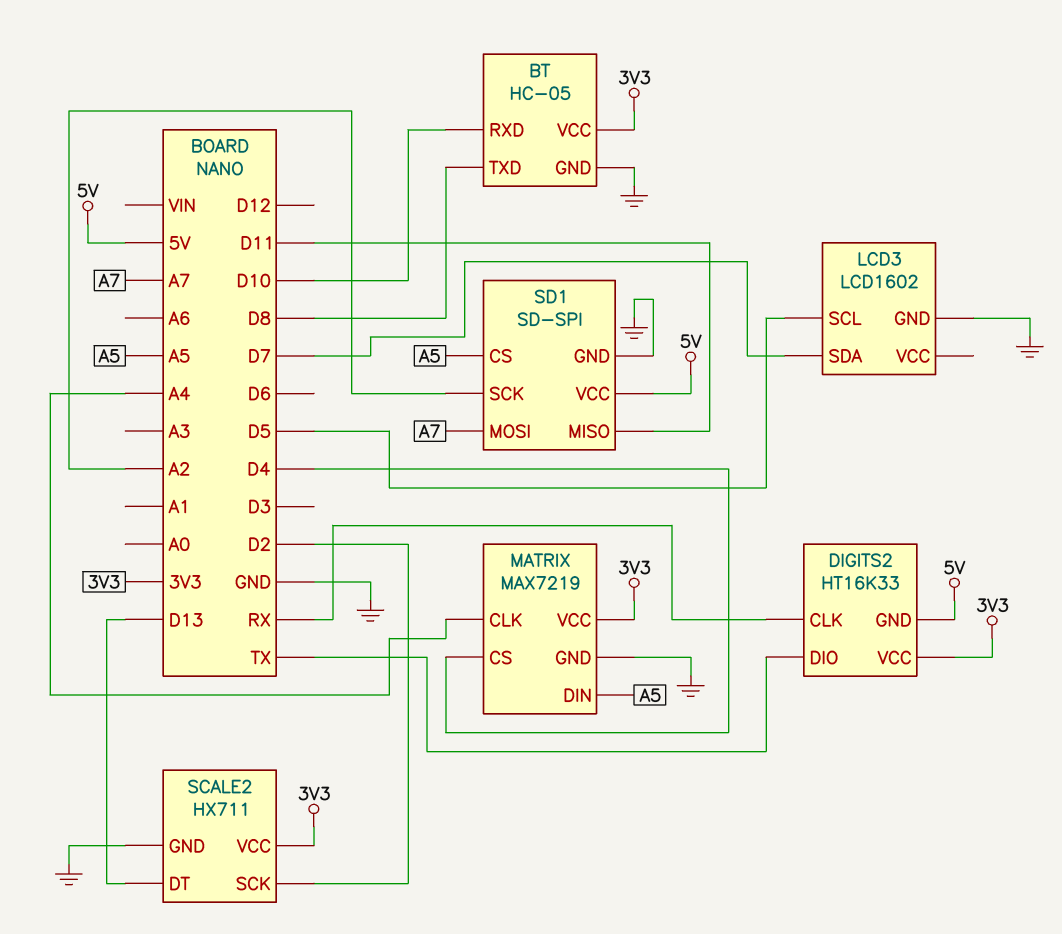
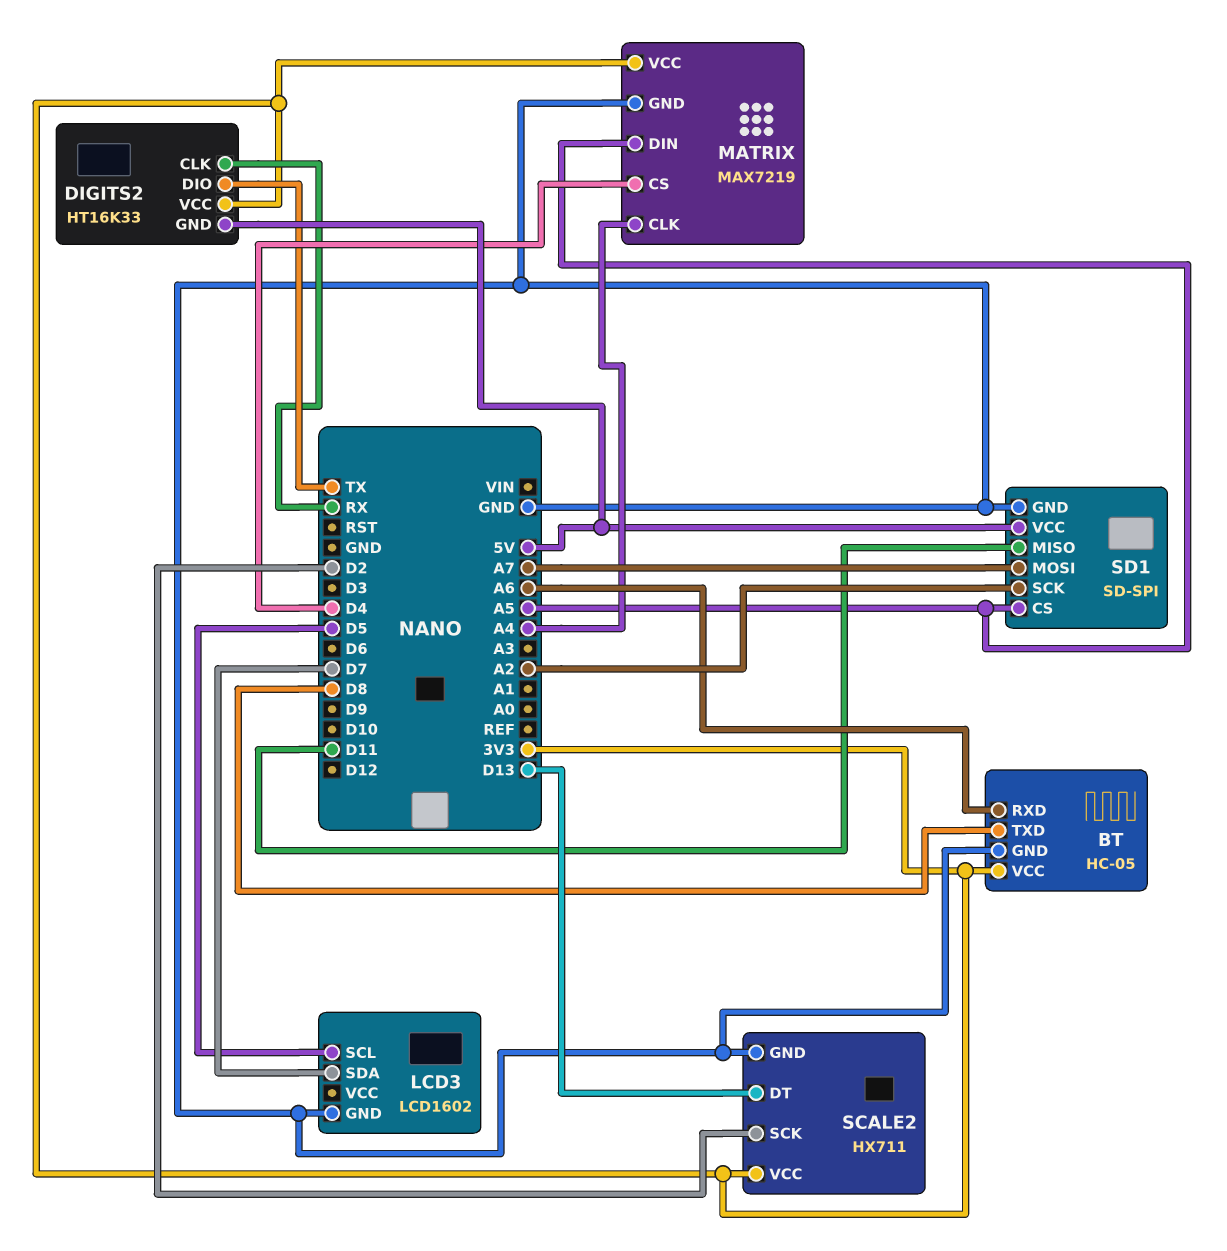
BT pin RXD: D10 -> A6

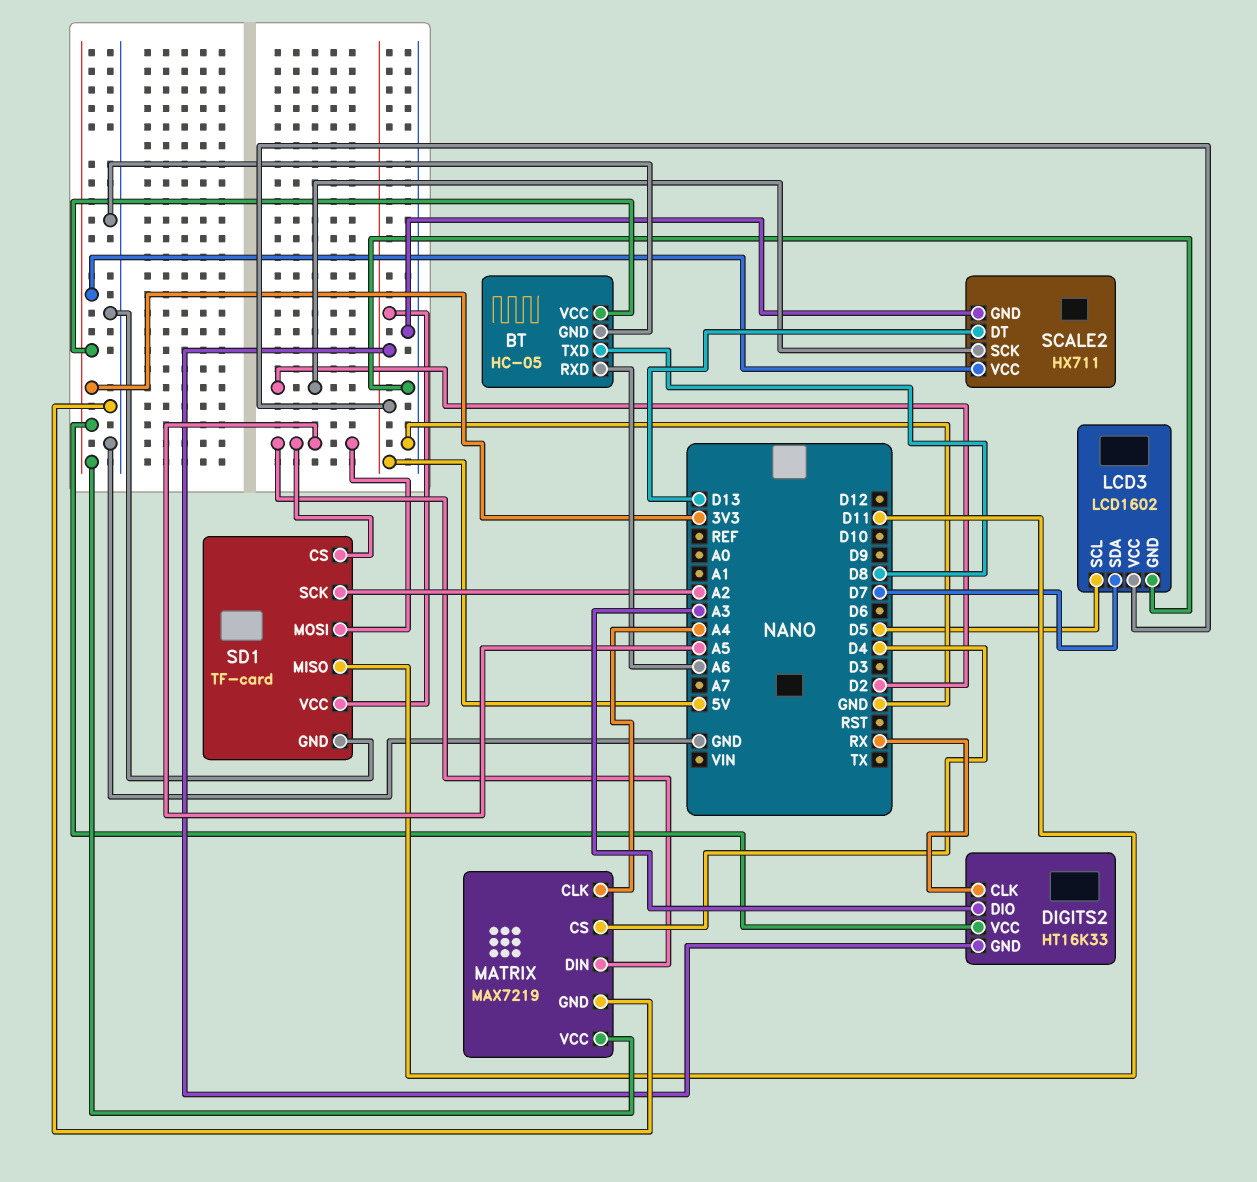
DIGITS2 pin DIO: TX -> A3
LCD3 pin VCC: none -> 5V
SD1: SD-SPI -> TF-card
SD1 pin MOSI: A7 -> A5

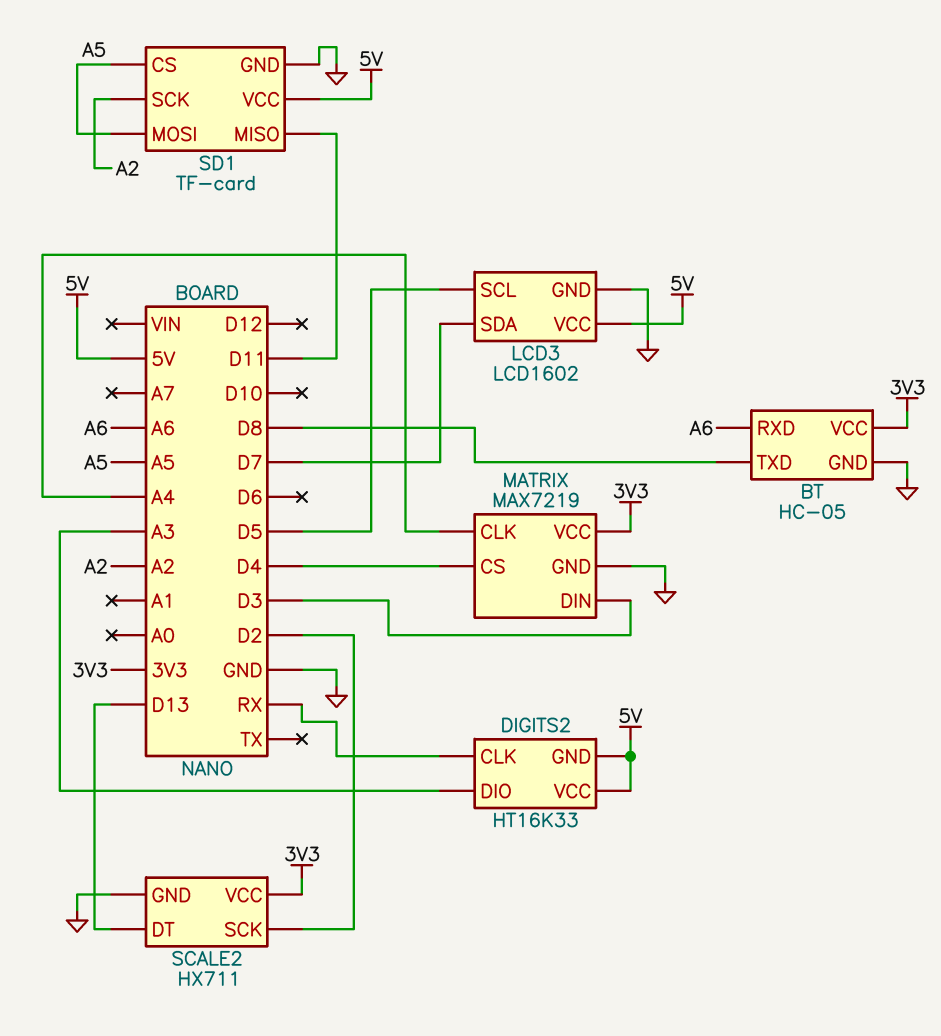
DIGITS2 pin VCC: 3V3 -> 5V
MATRIX pin DIN: A5 -> D3

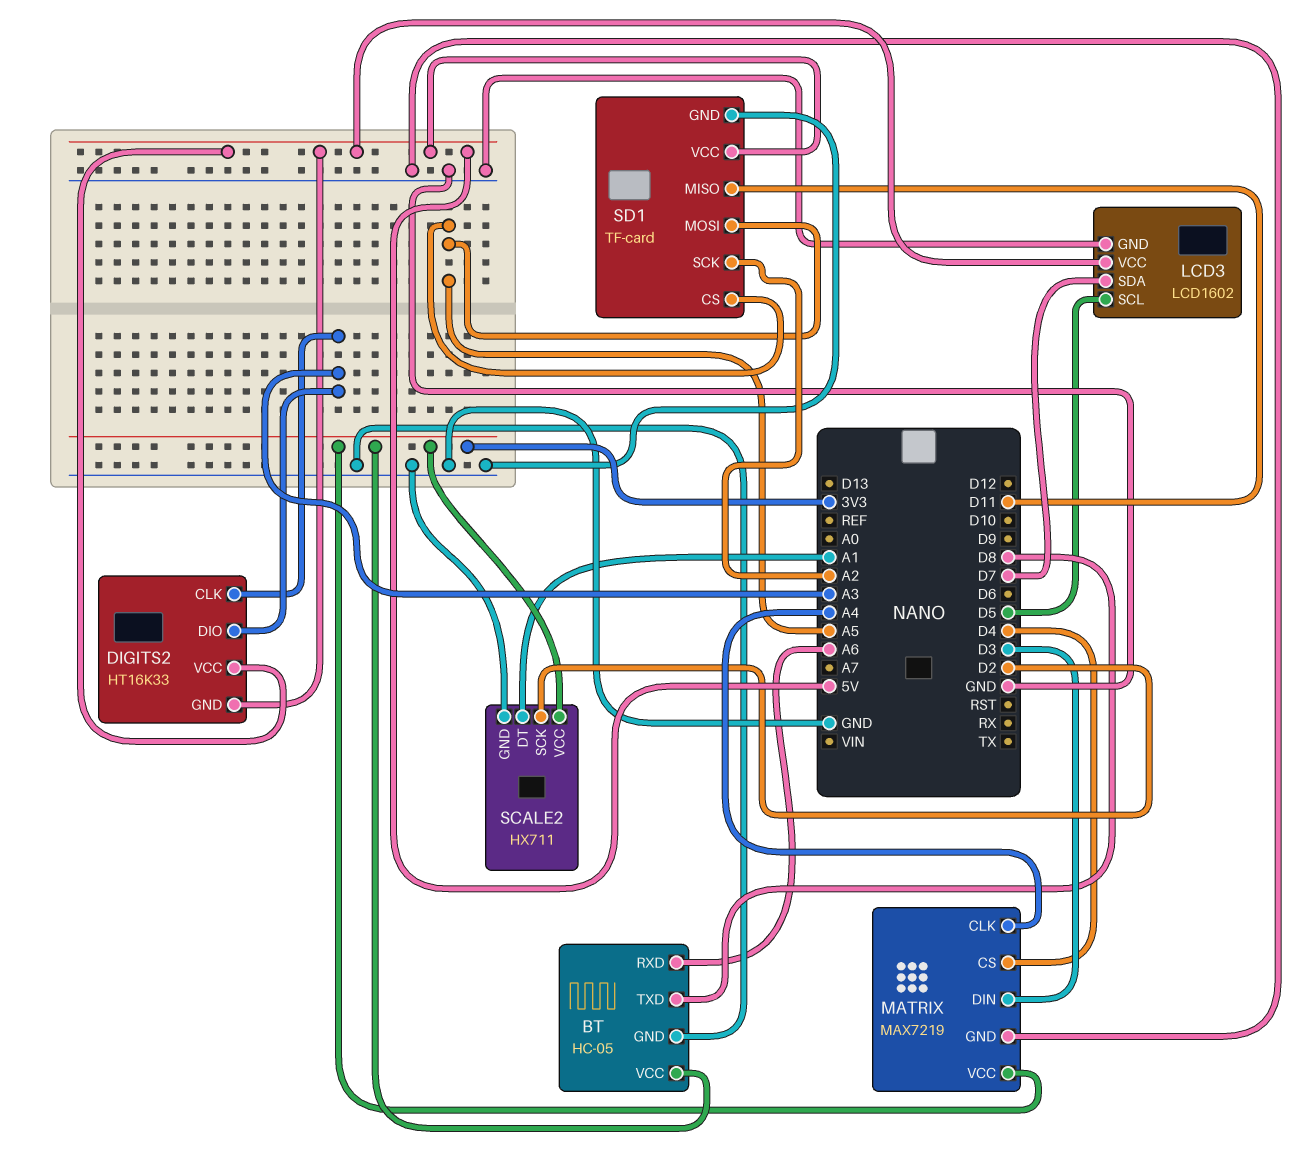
DIGITS2 pin CLK: RX -> A3
SCALE2 pin DT: D13 -> A1

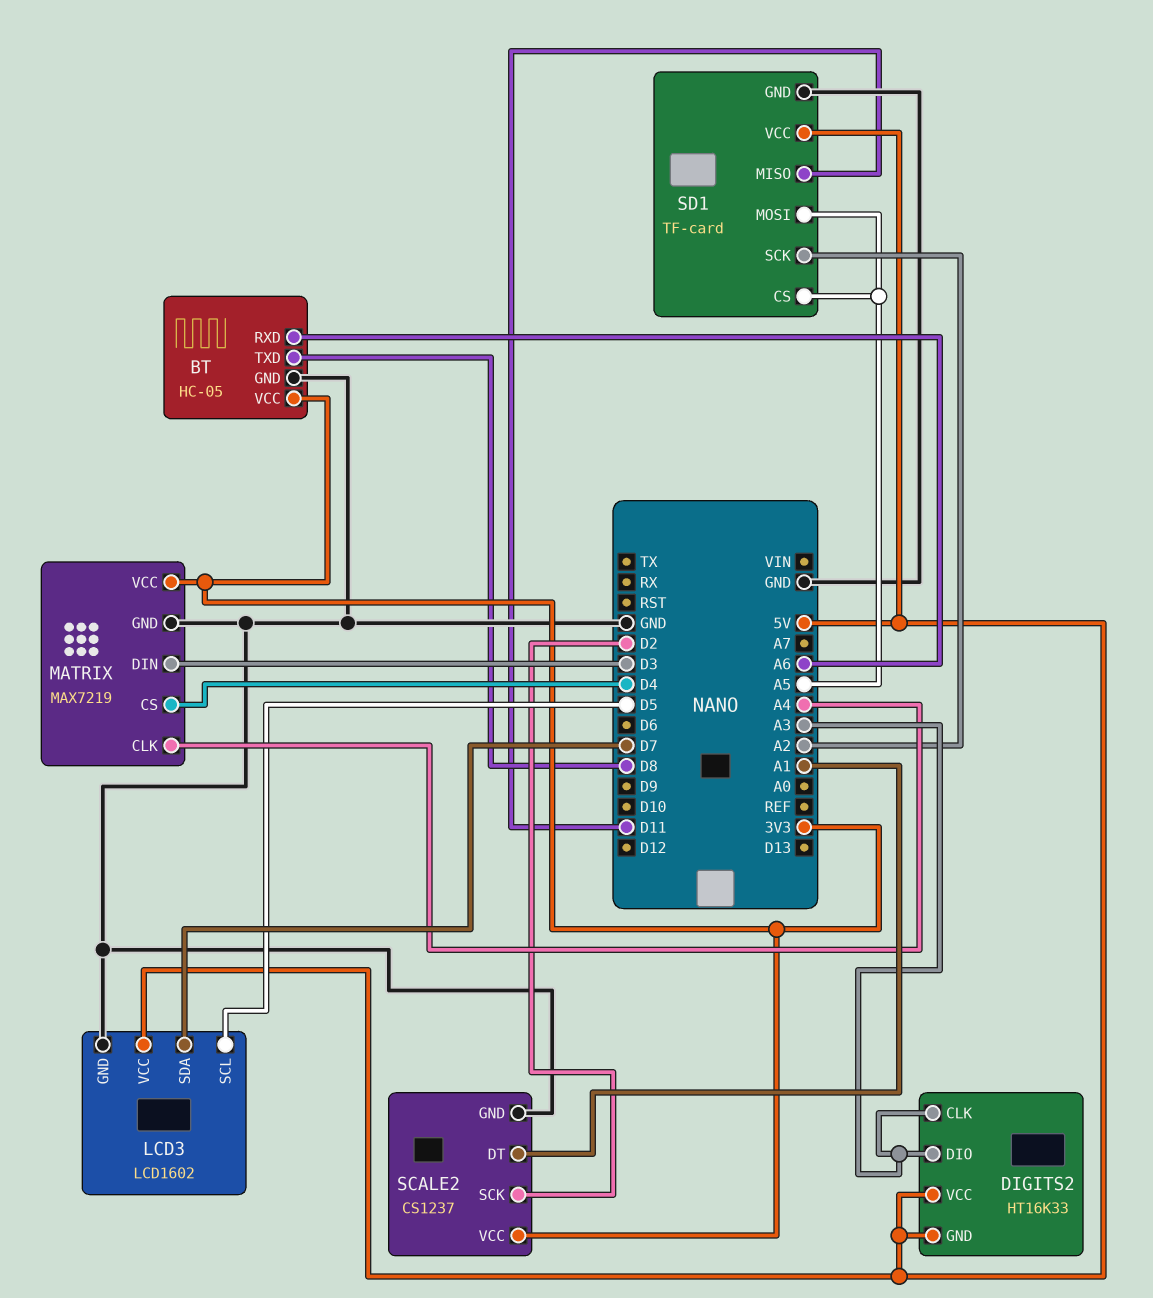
SCALE2: HX711 -> CS1237

